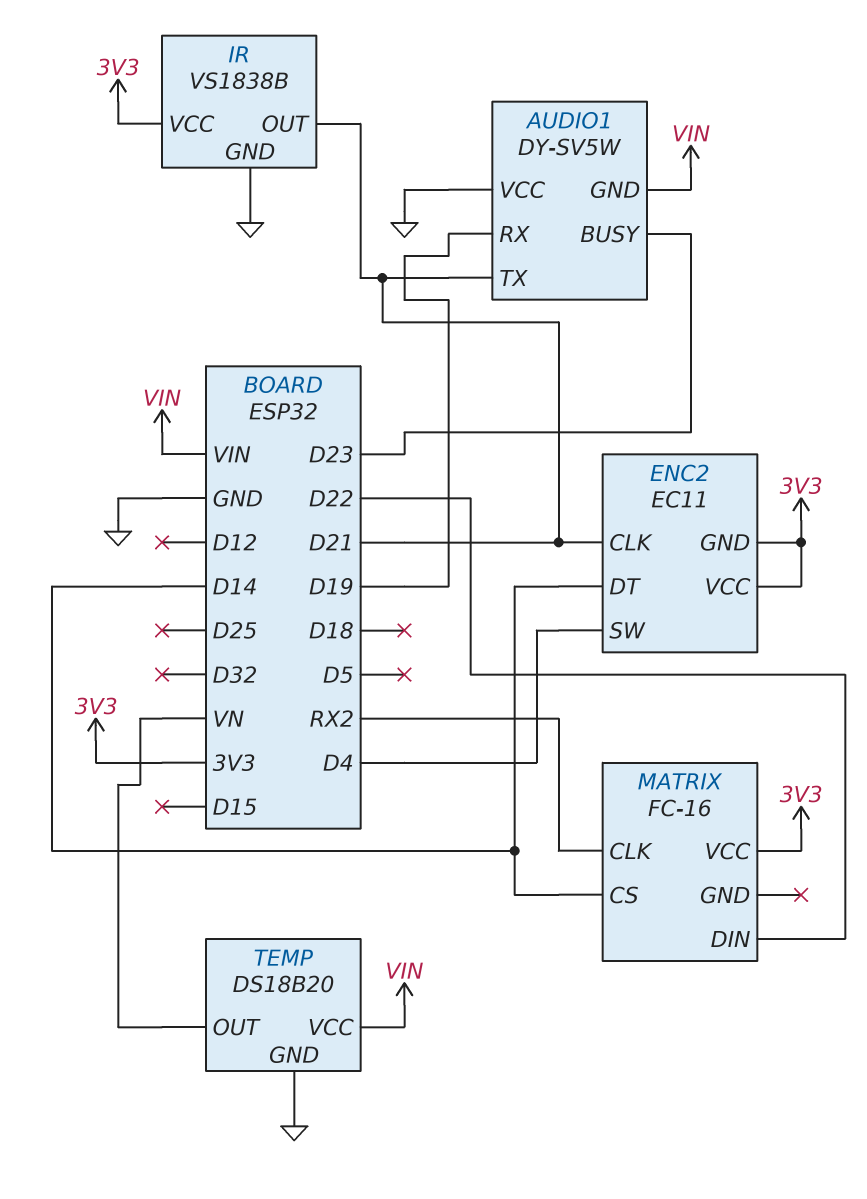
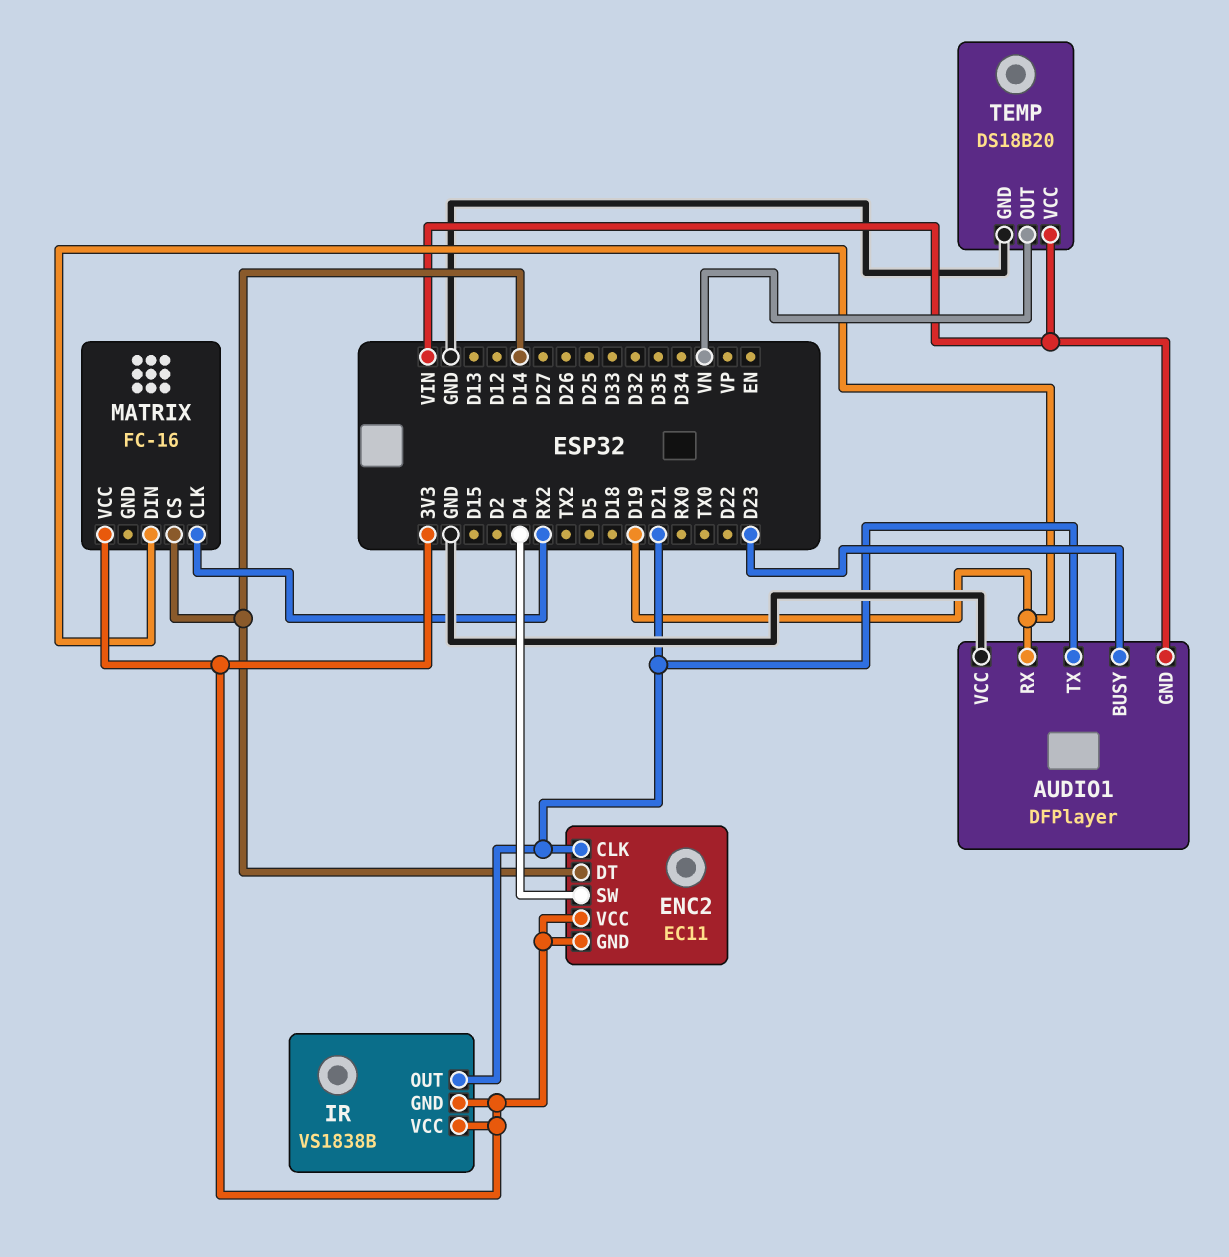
AUDIO1: DY-SV5W -> DFPlayer
IR pin GND: GND -> 3V3
MATRIX pin DIN: D22 -> D19

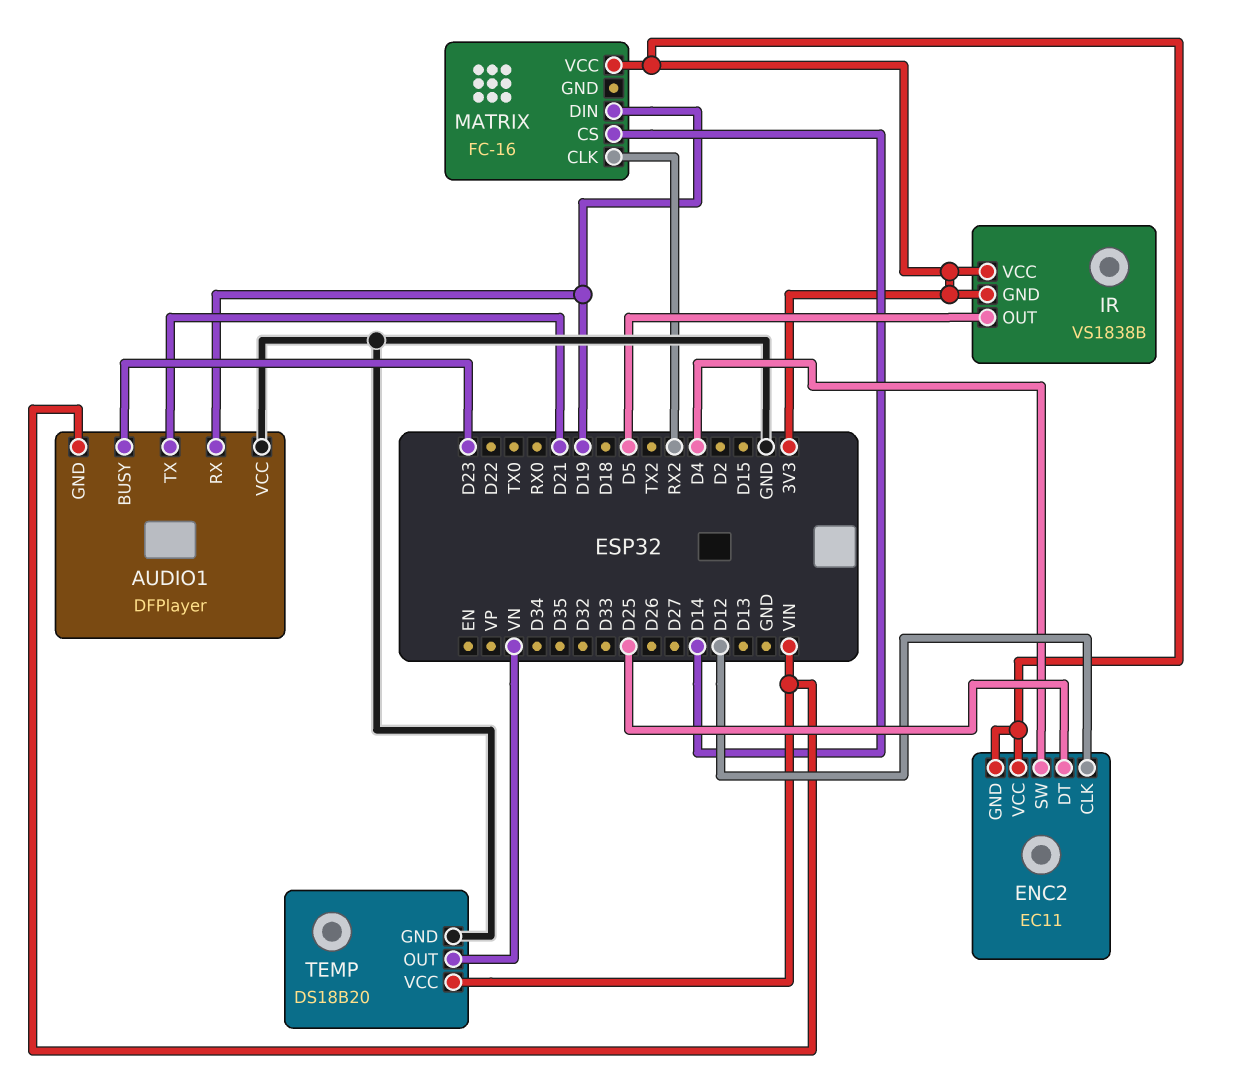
ENC2 pin CLK: D21 -> D12
ENC2 pin DT: D14 -> D25
IR pin OUT: D21 -> D5

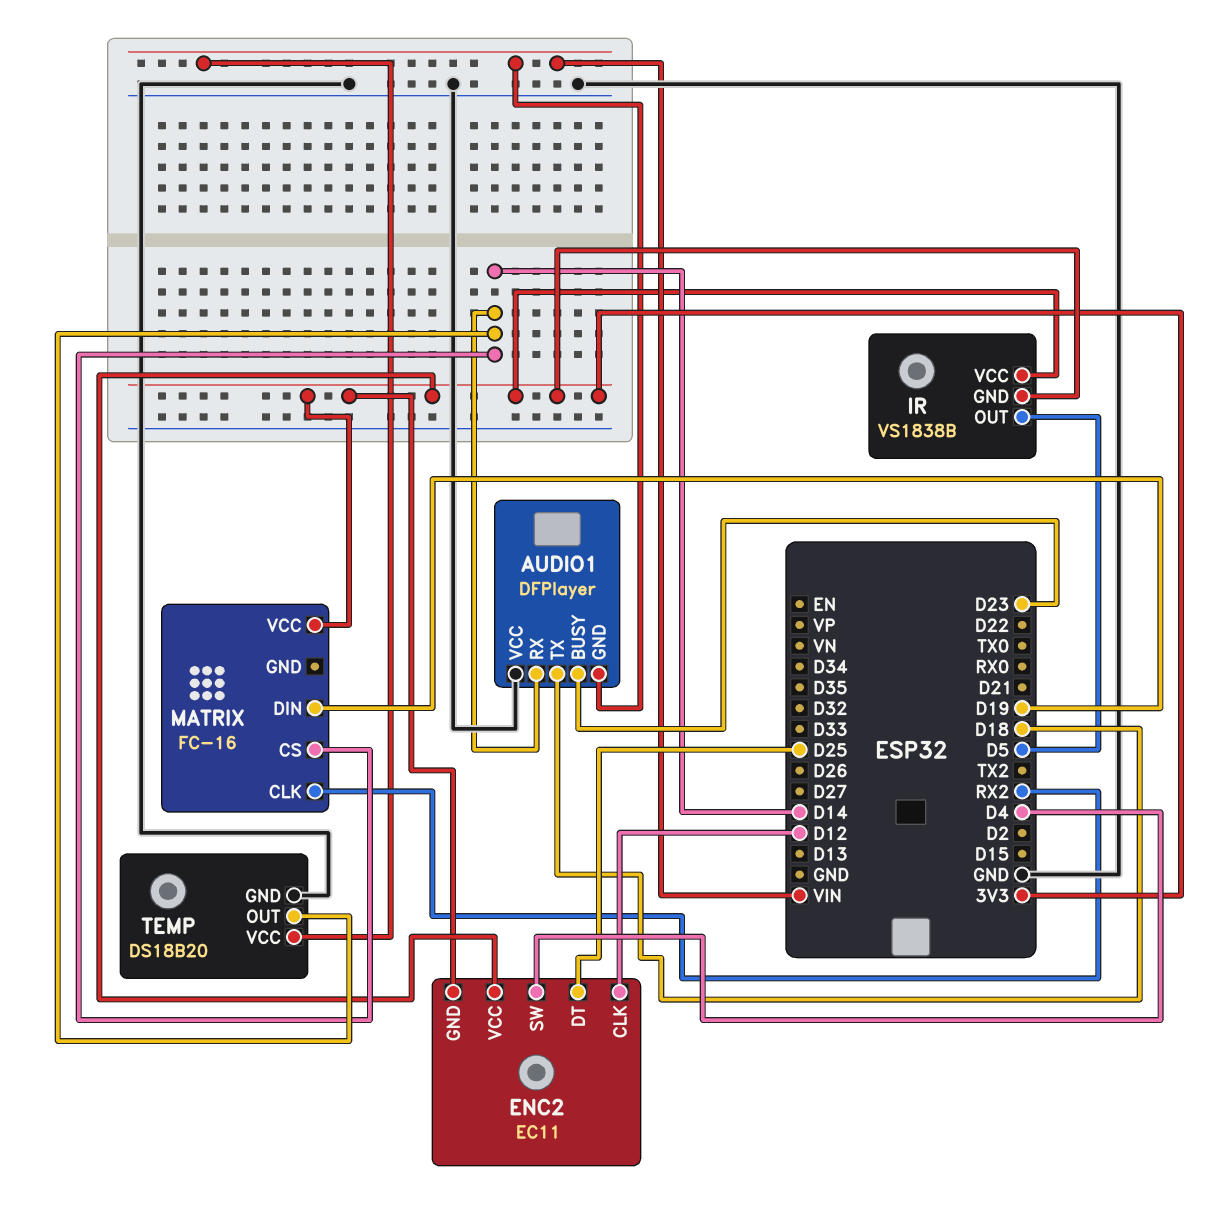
AUDIO1 pin RX: D19 -> D14
AUDIO1 pin TX: D21 -> D18
TEMP pin OUT: VN -> D14

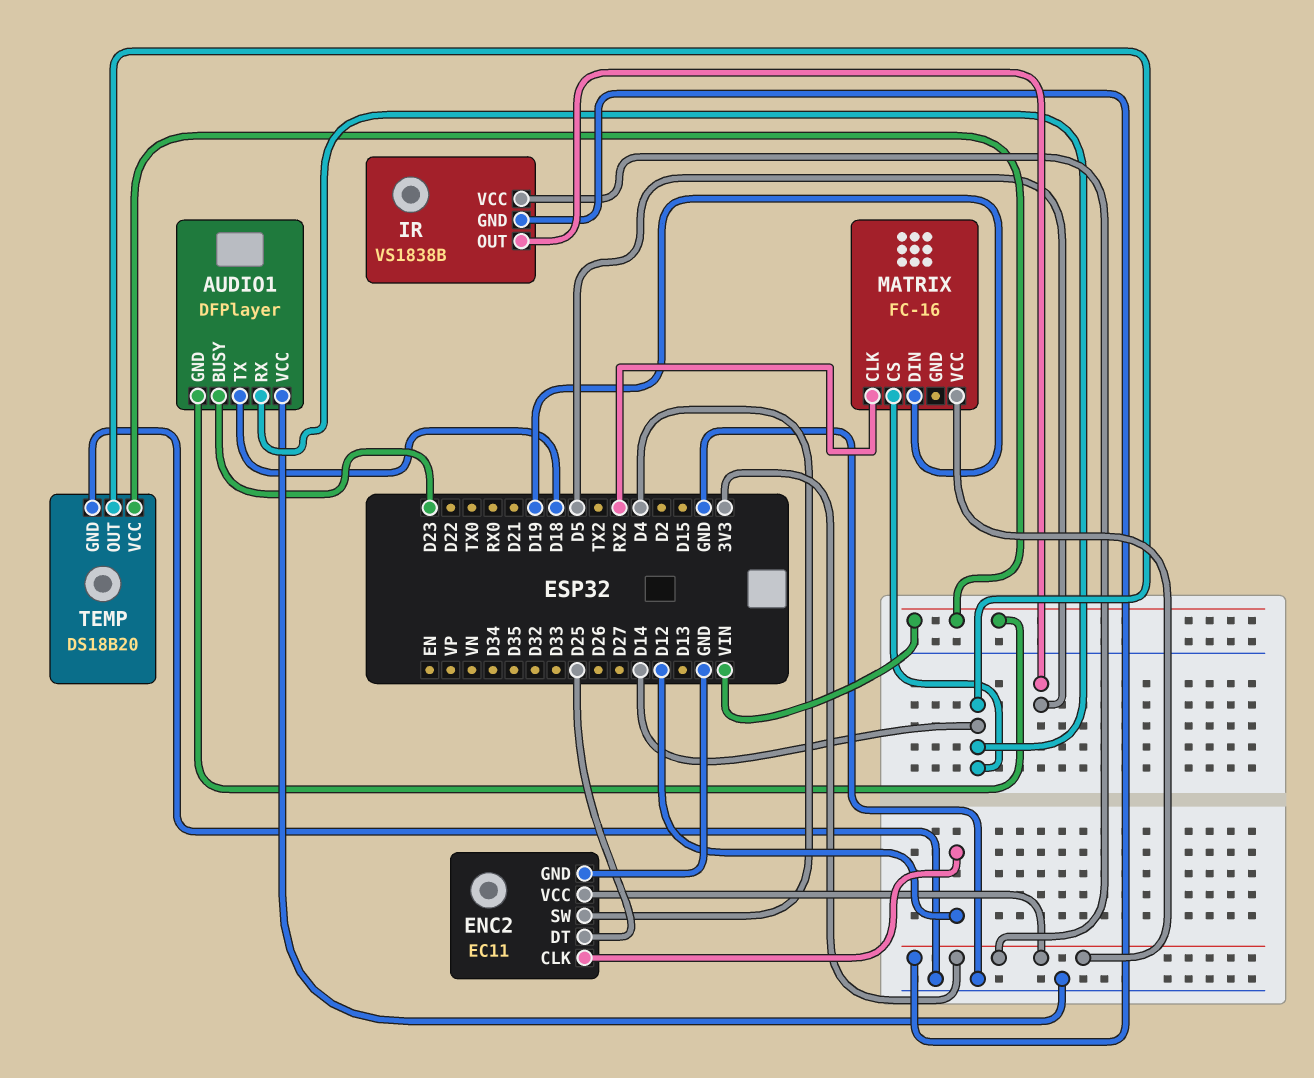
ENC2 pin GND: 3V3 -> GND

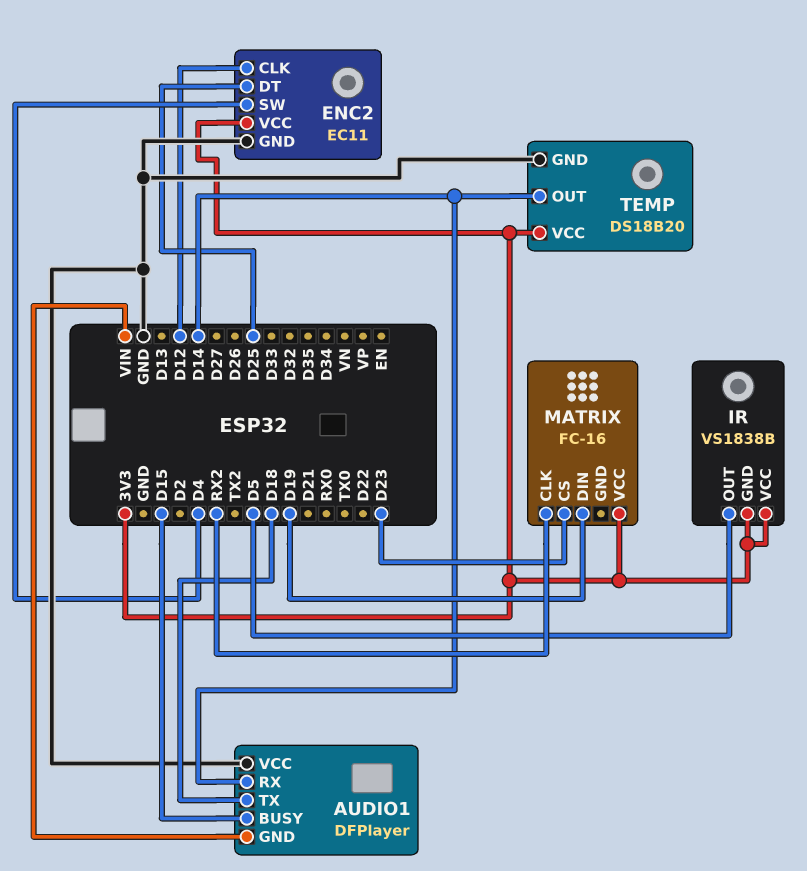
AUDIO1 pin BUSY: D23 -> D15
MATRIX pin CS: D14 -> D23
TEMP pin VCC: VIN -> 3V3

